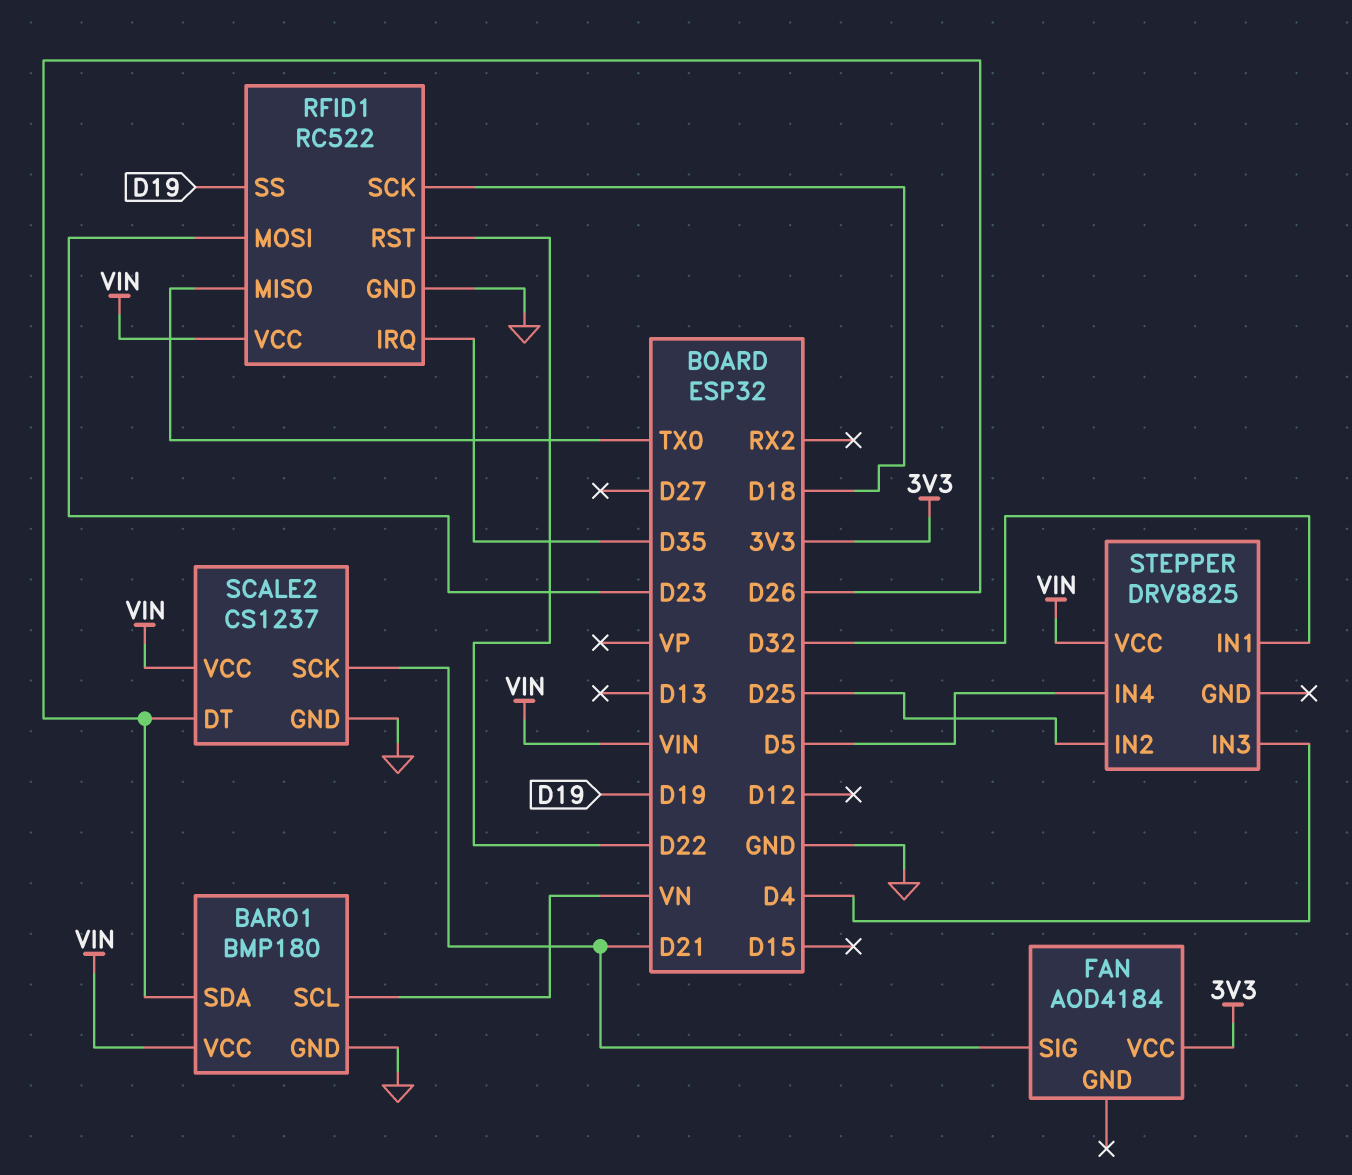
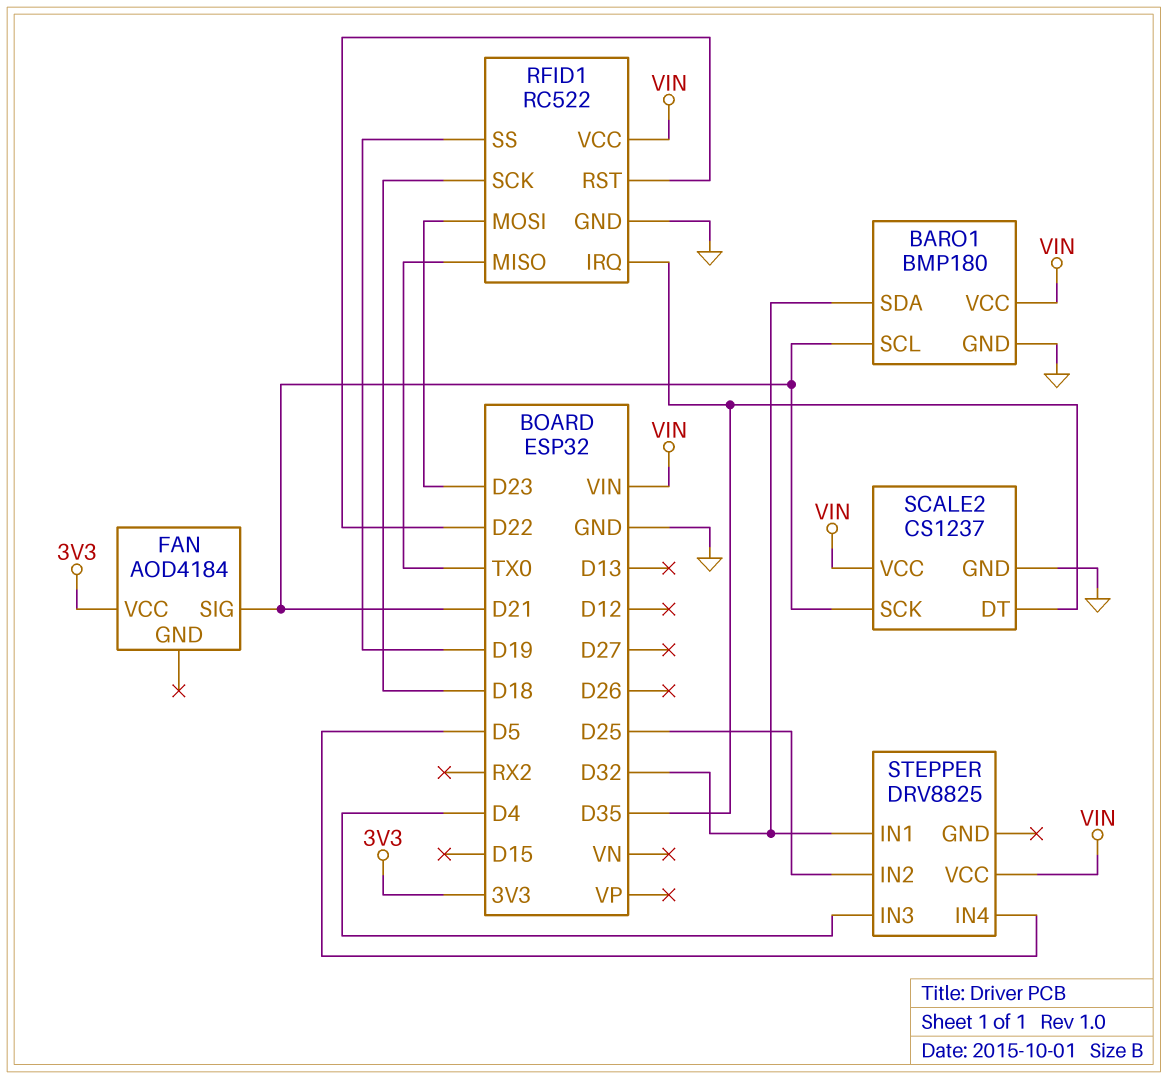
BARO1 pin SCL: VN -> D21
BARO1 pin SDA: D26 -> D32
SCALE2 pin DT: D26 -> D35

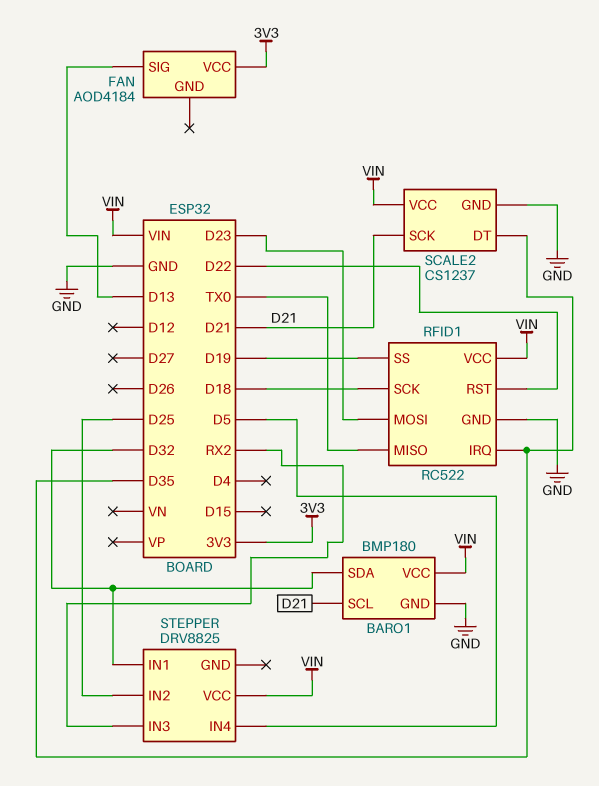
FAN pin SIG: D21 -> D13
STEPPER pin IN3: D4 -> RX2

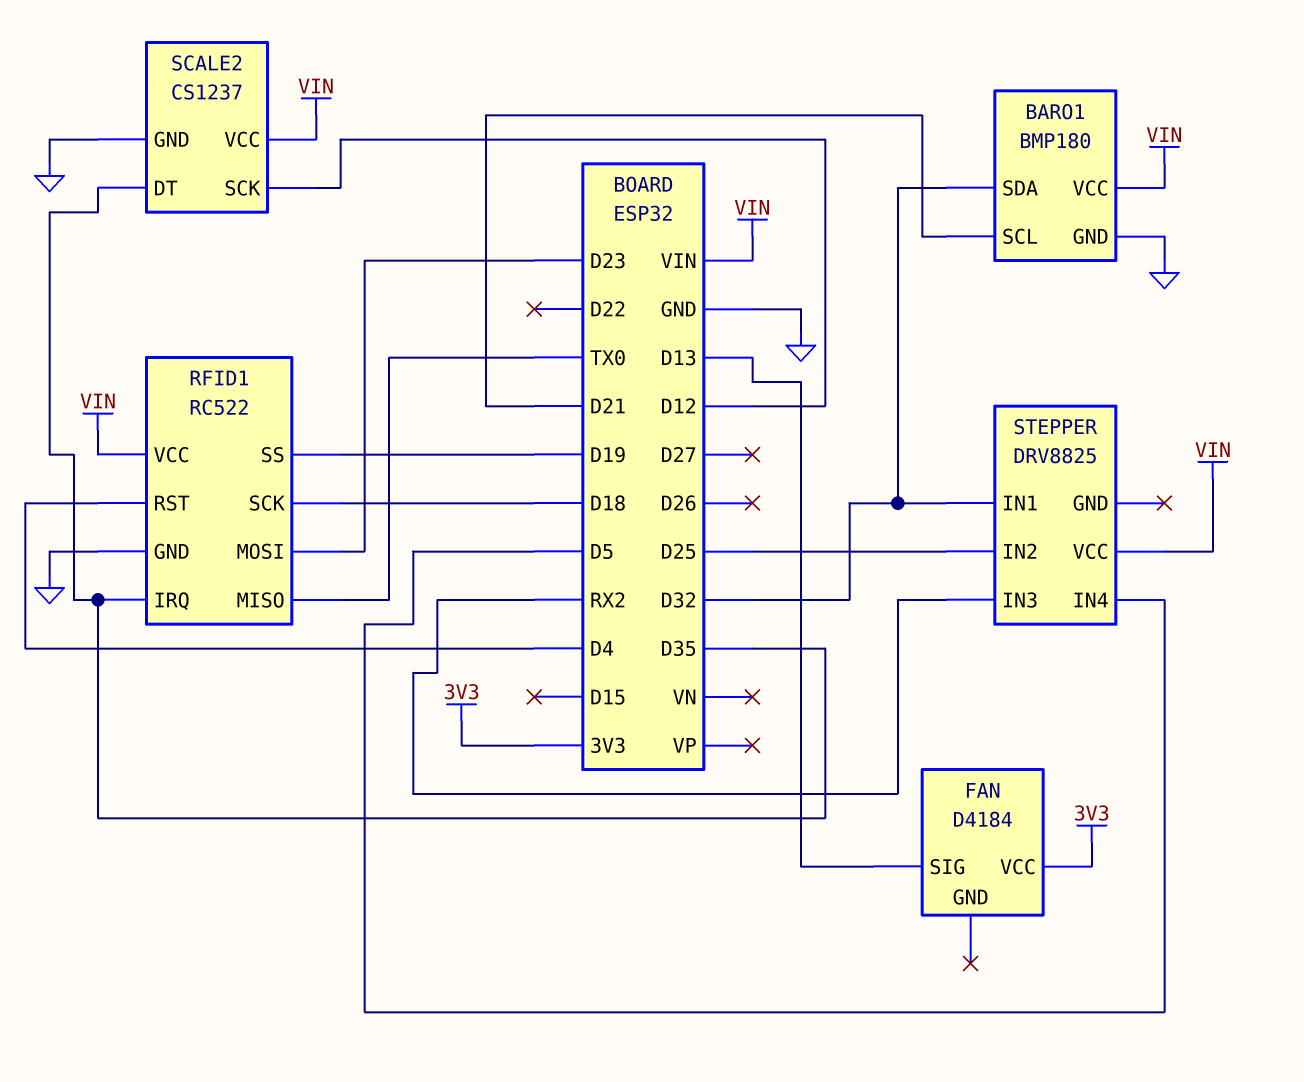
FAN: AOD4184 -> D4184
RFID1 pin RST: D22 -> D4
SCALE2 pin SCK: D21 -> D12

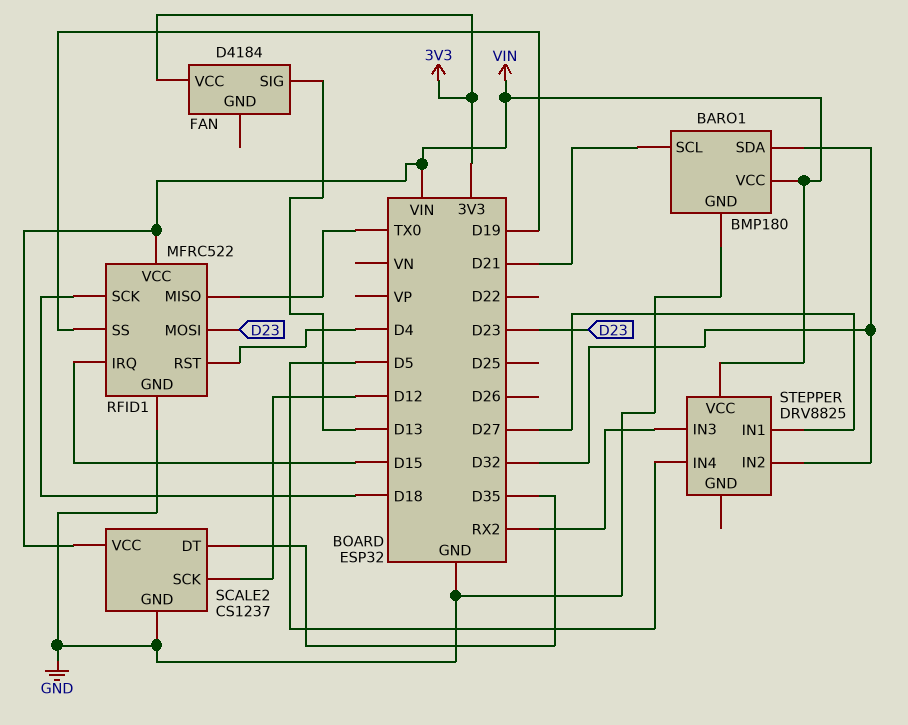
RFID1: RC522 -> MFRC522
RFID1 pin IRQ: D35 -> D15
STEPPER pin IN1: D32 -> D27
STEPPER pin IN2: D25 -> D32

